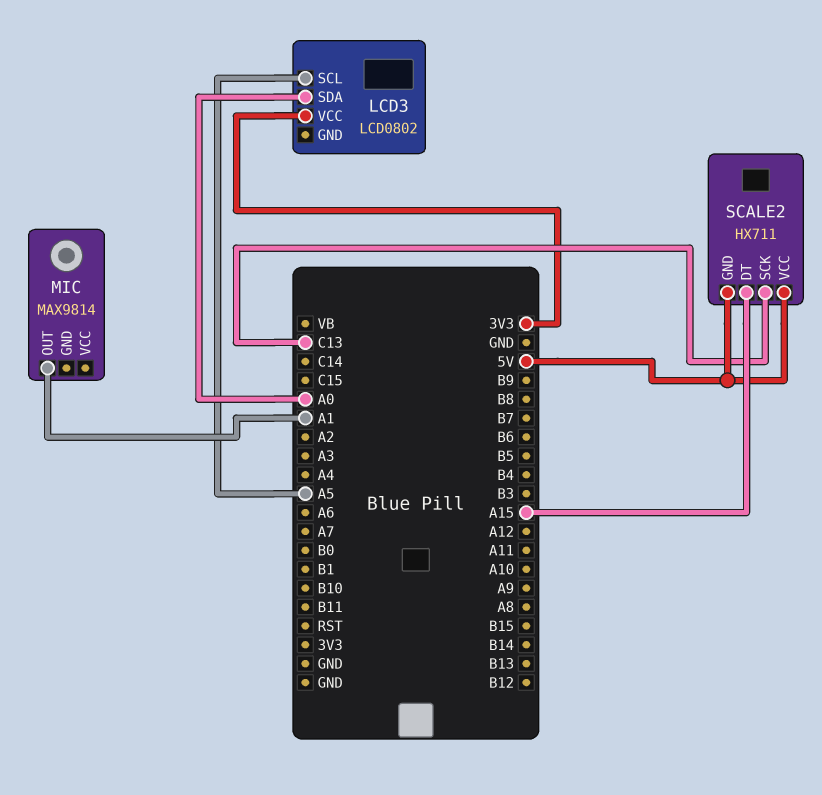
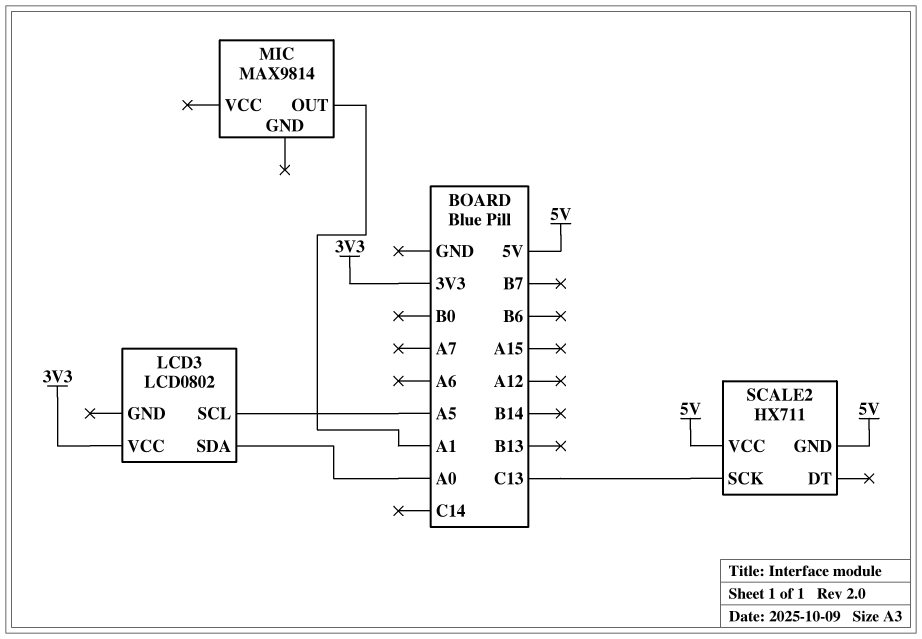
SCALE2 pin DT: A15 -> none

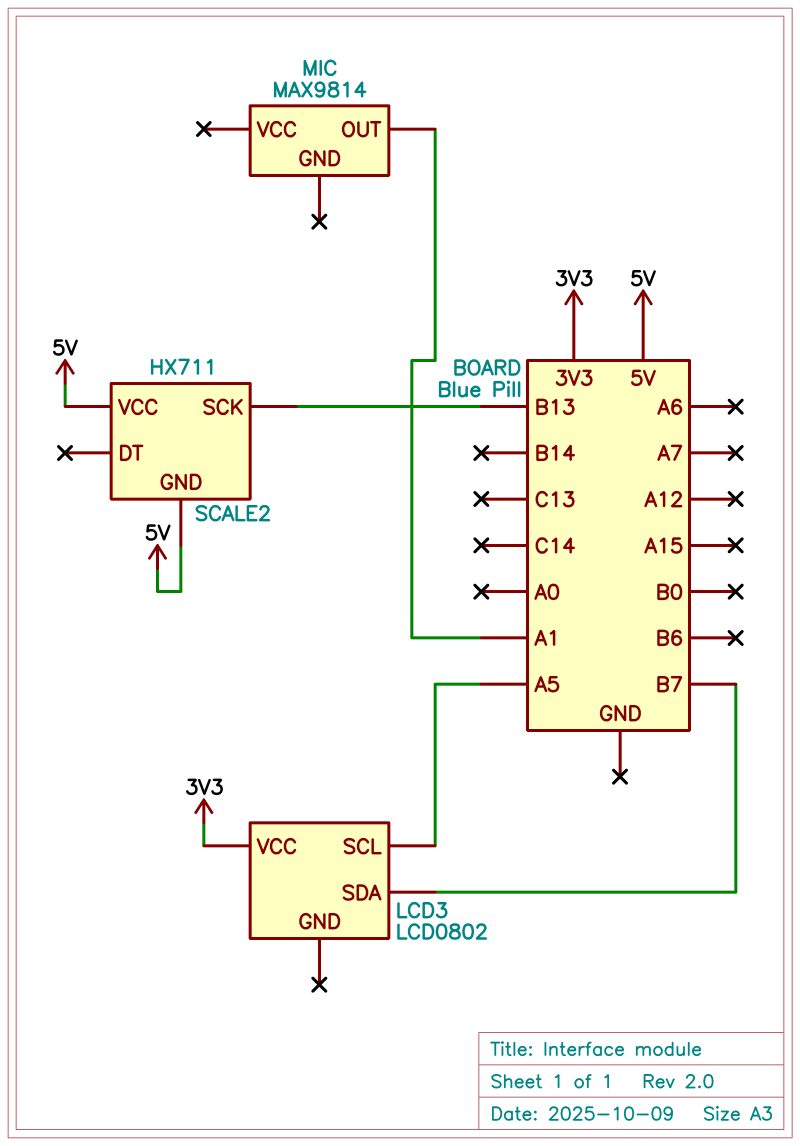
LCD3 pin SDA: A0 -> B7
SCALE2 pin SCK: C13 -> B13

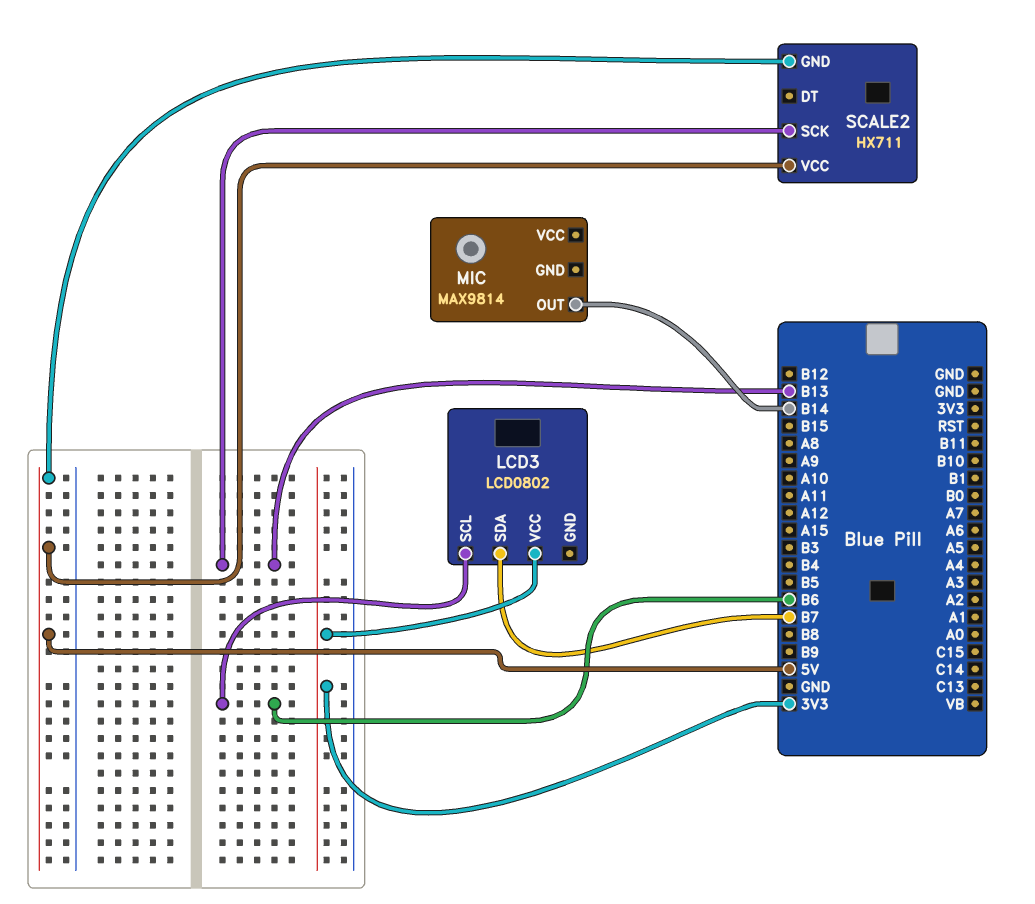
LCD3 pin SCL: A5 -> B6
MIC pin OUT: A1 -> B14

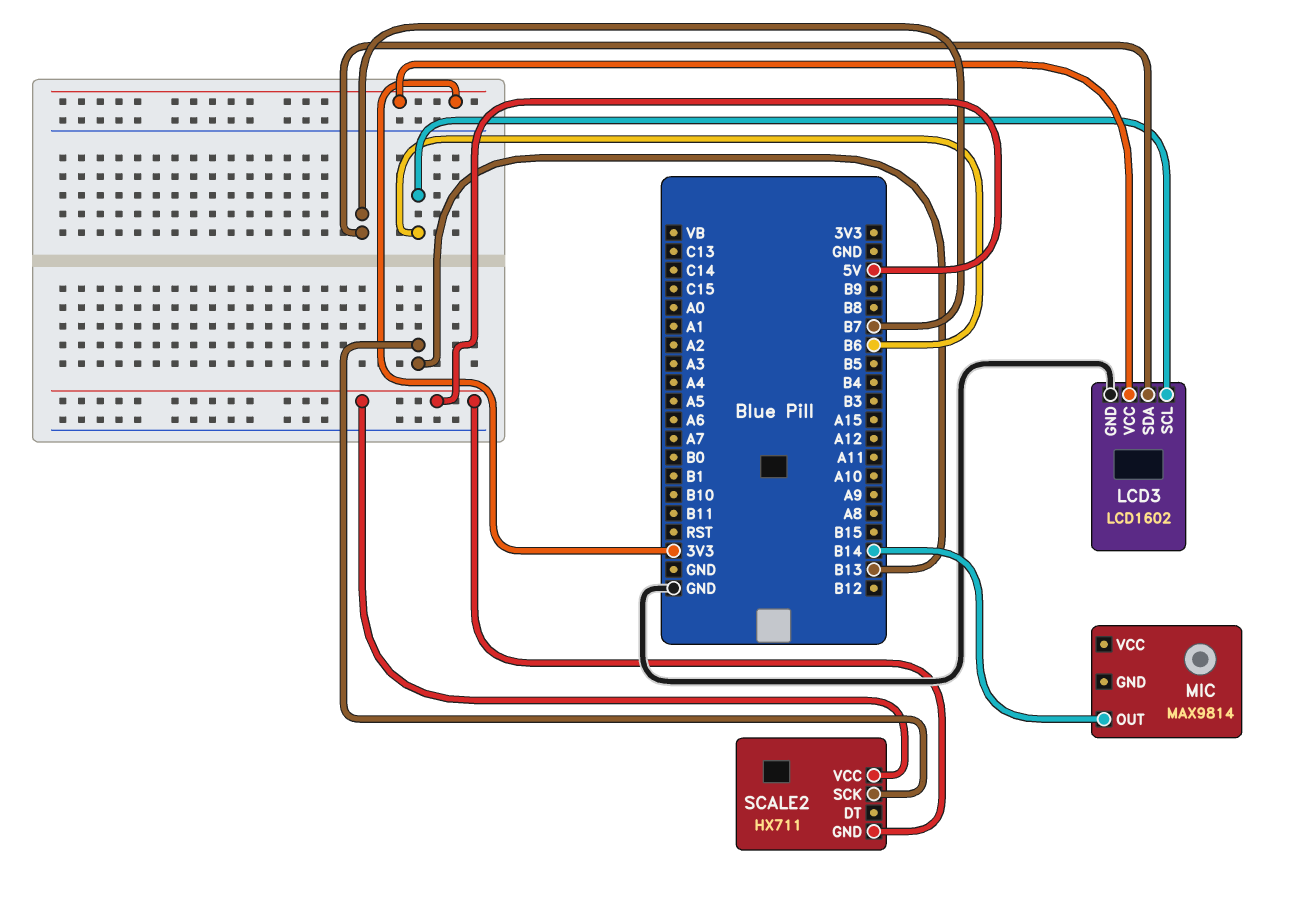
LCD3: LCD0802 -> LCD1602
LCD3 pin GND: none -> GND

